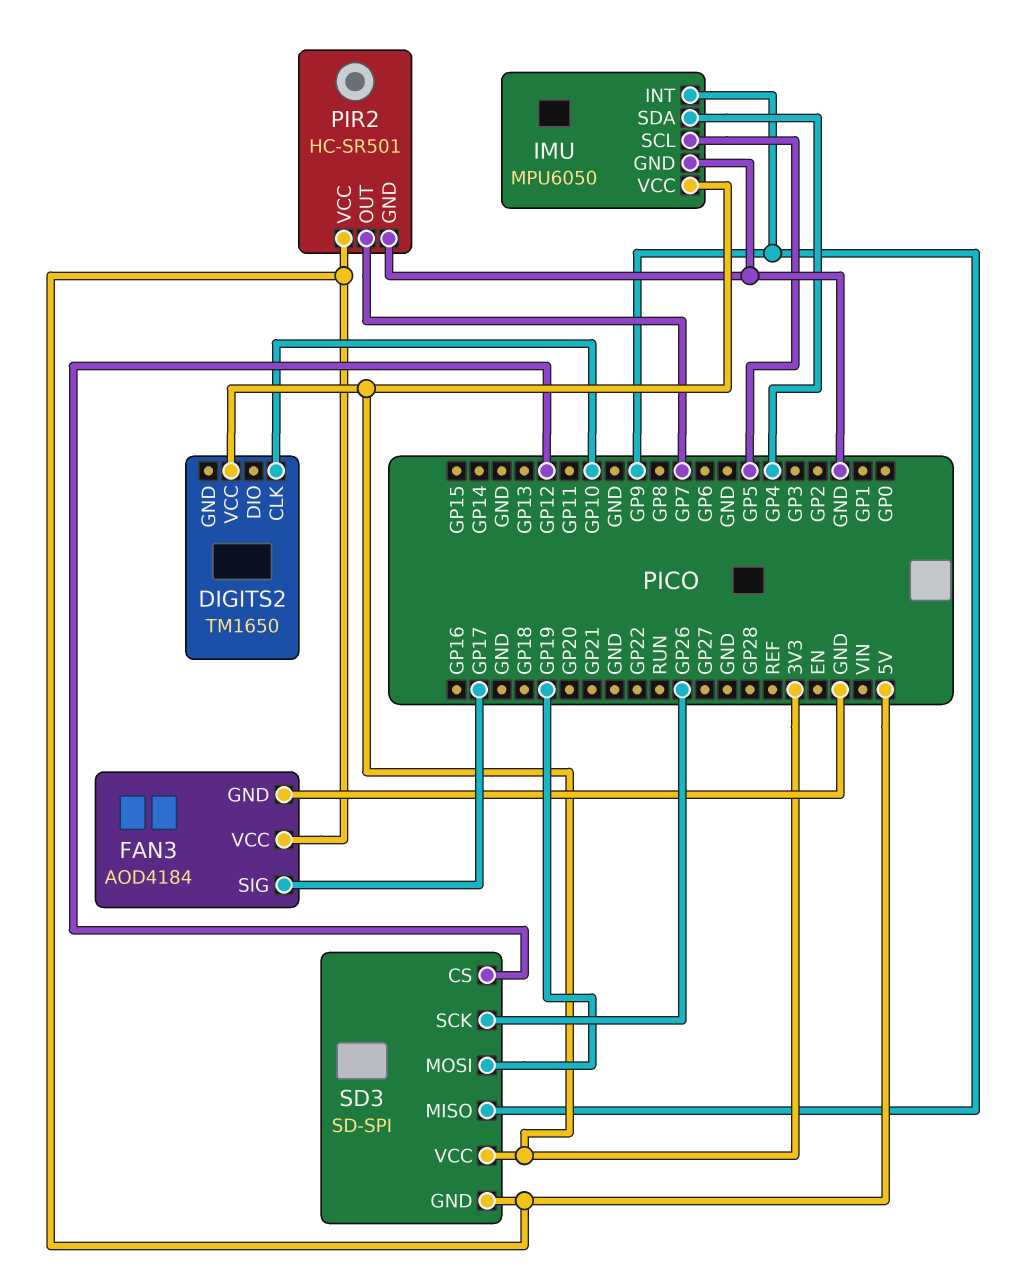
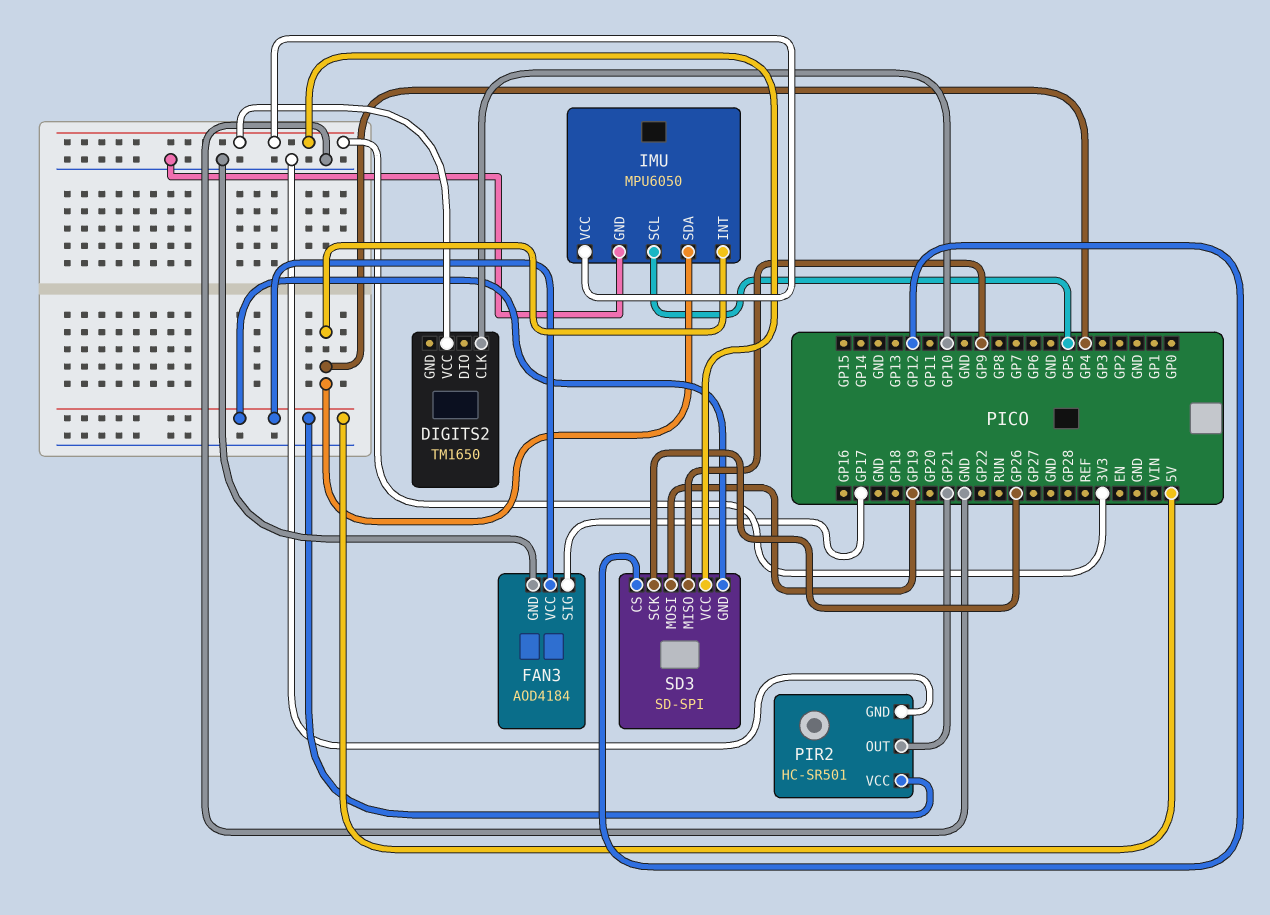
IMU pin INT: GP9 -> GP4
PIR2 pin OUT: GP7 -> GP21

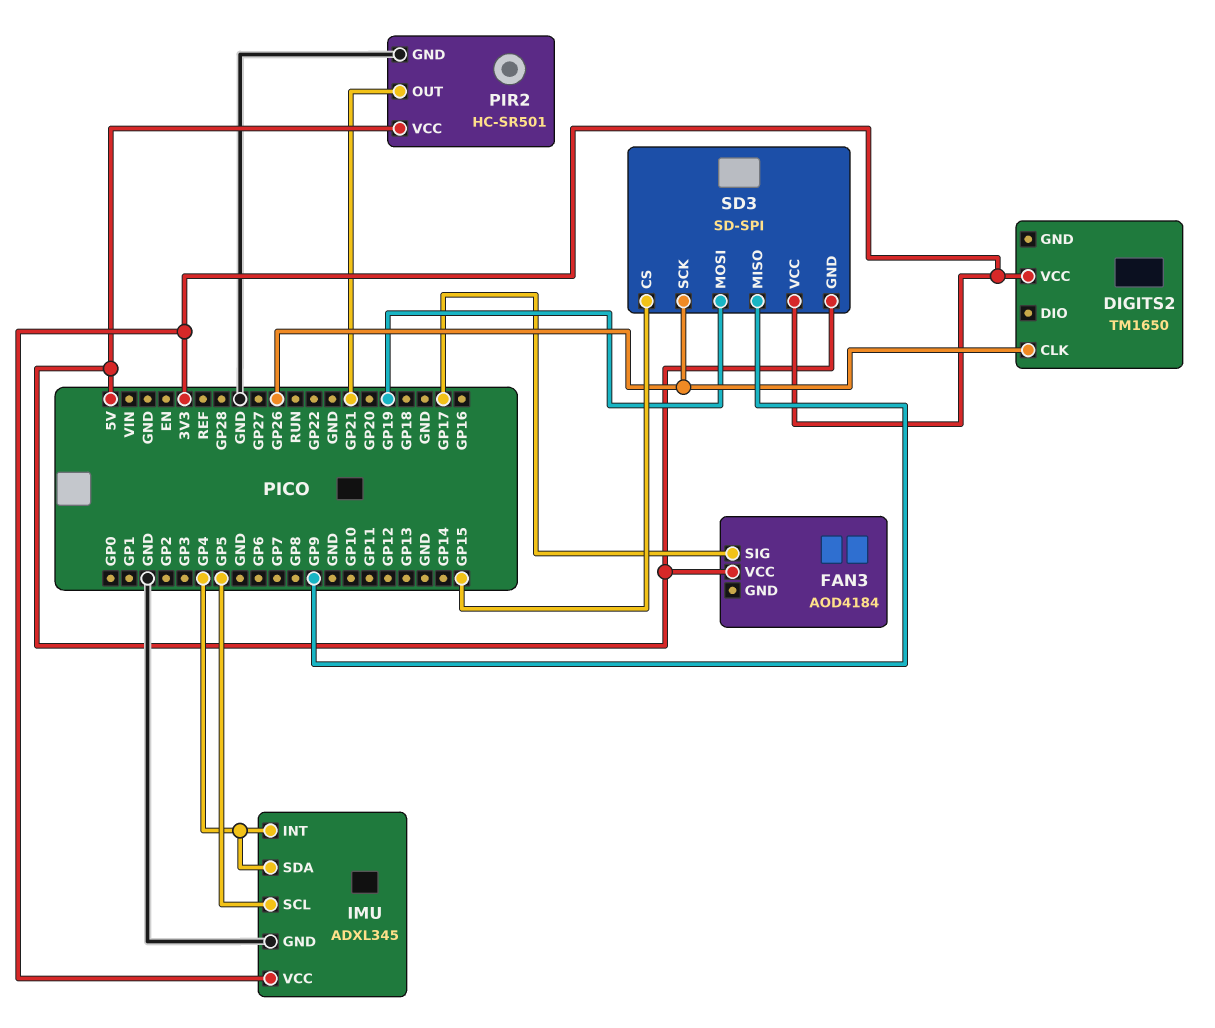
DIGITS2 pin CLK: GP10 -> GP26
FAN3 pin GND: GND -> none
IMU: MPU6050 -> ADXL345
SD3 pin CS: GP12 -> GP15

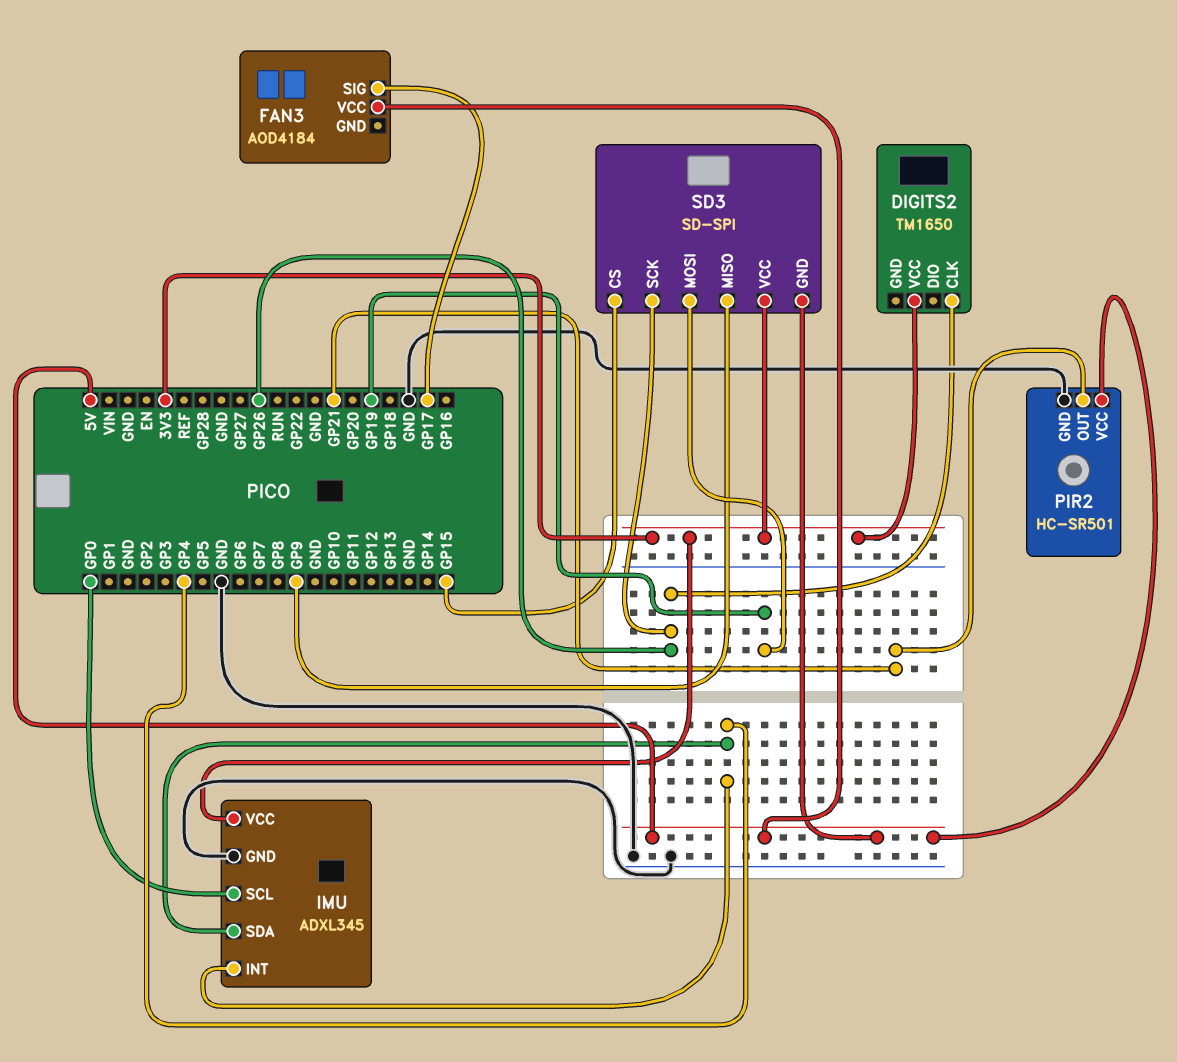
IMU pin SCL: GP5 -> GP0

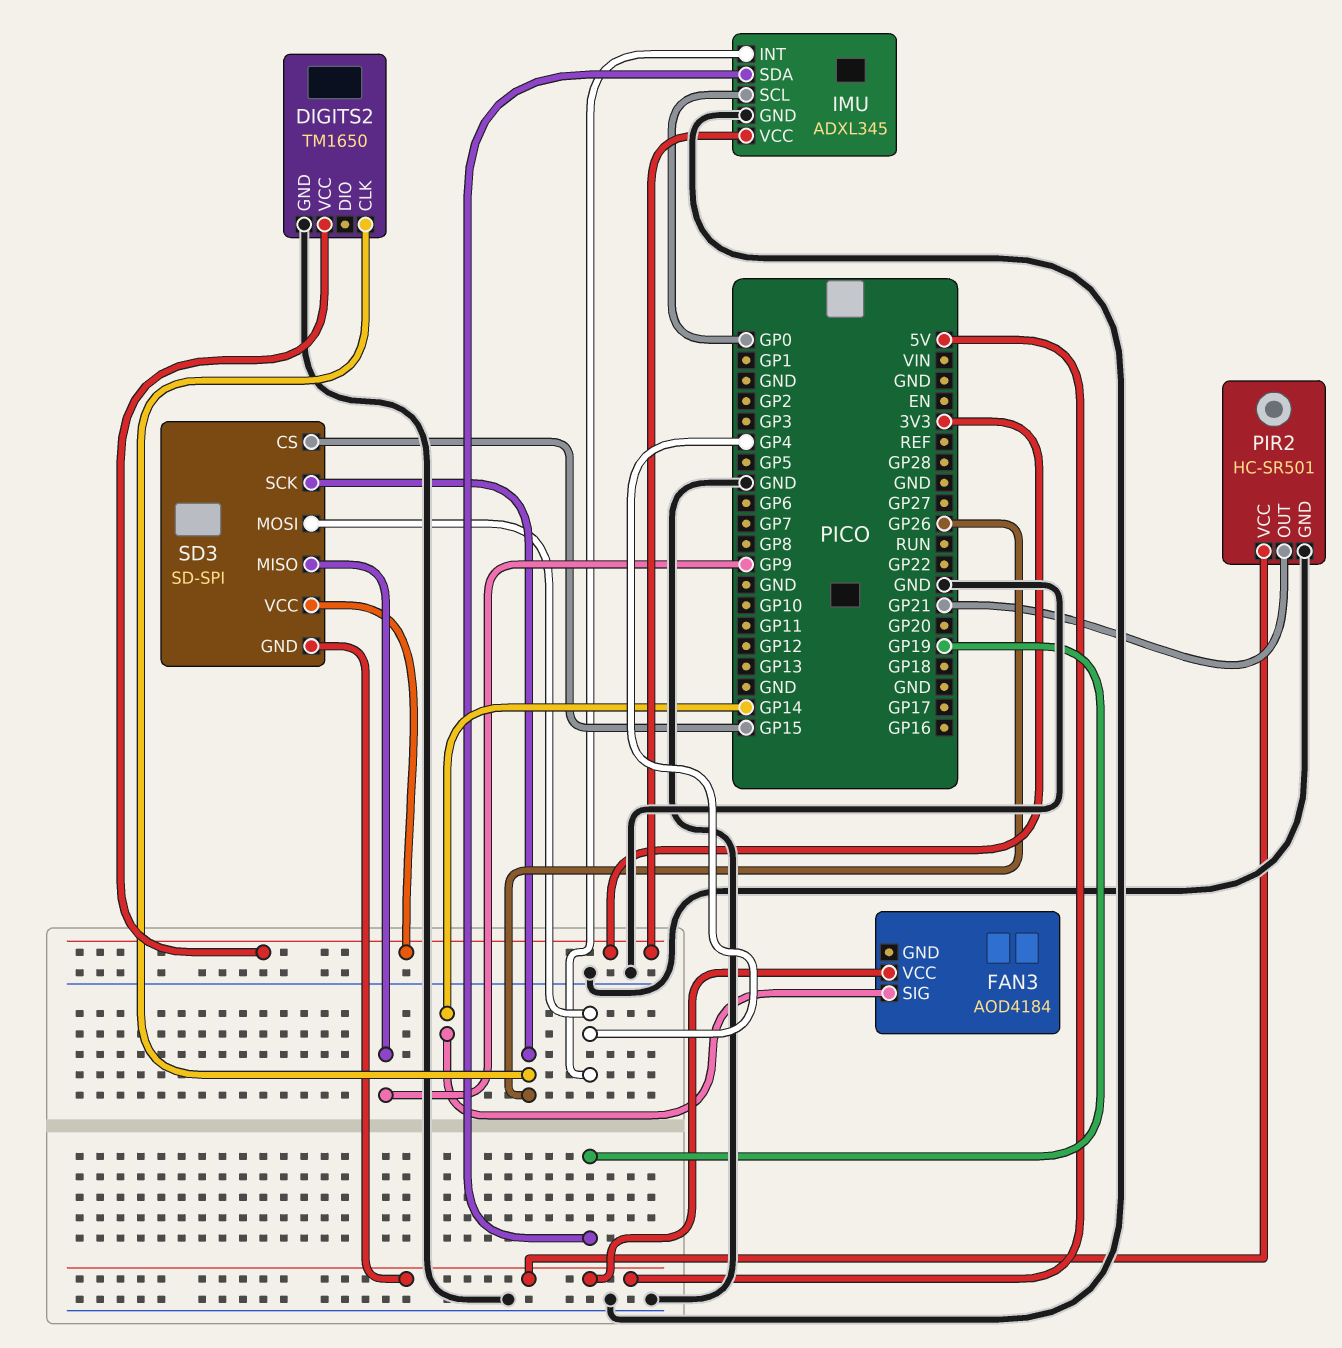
DIGITS2 pin GND: none -> GND
FAN3 pin SIG: GP17 -> GP14
IMU pin SDA: GP4 -> GP19
SD3 pin MOSI: GP19 -> GP4

